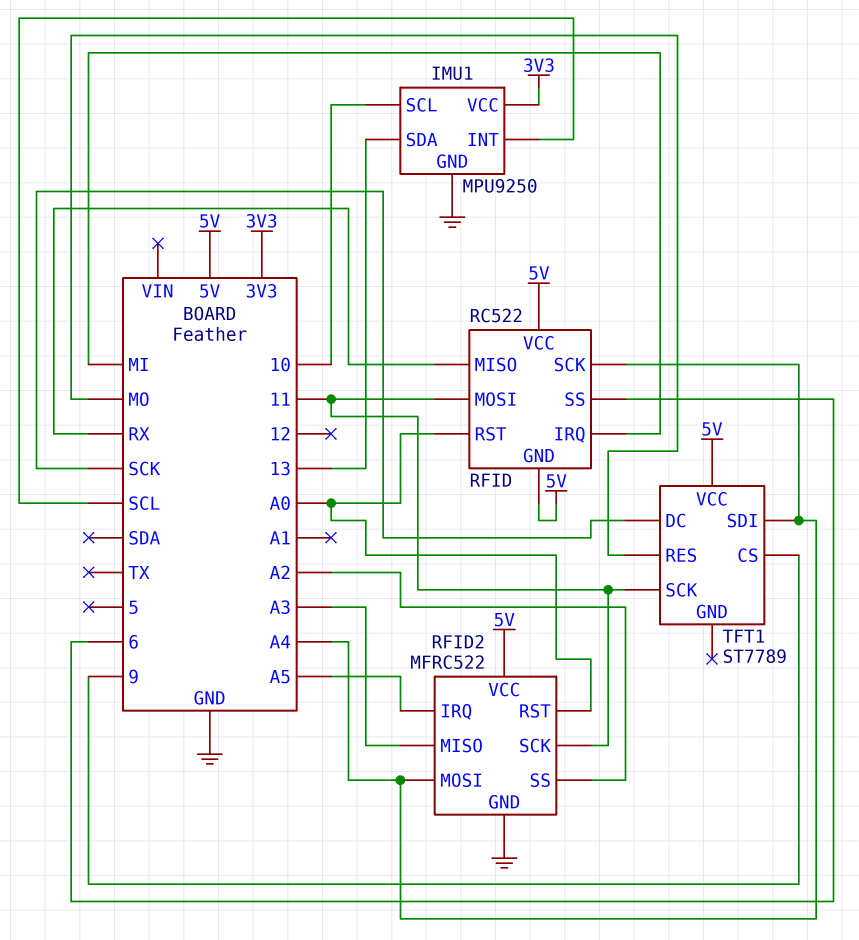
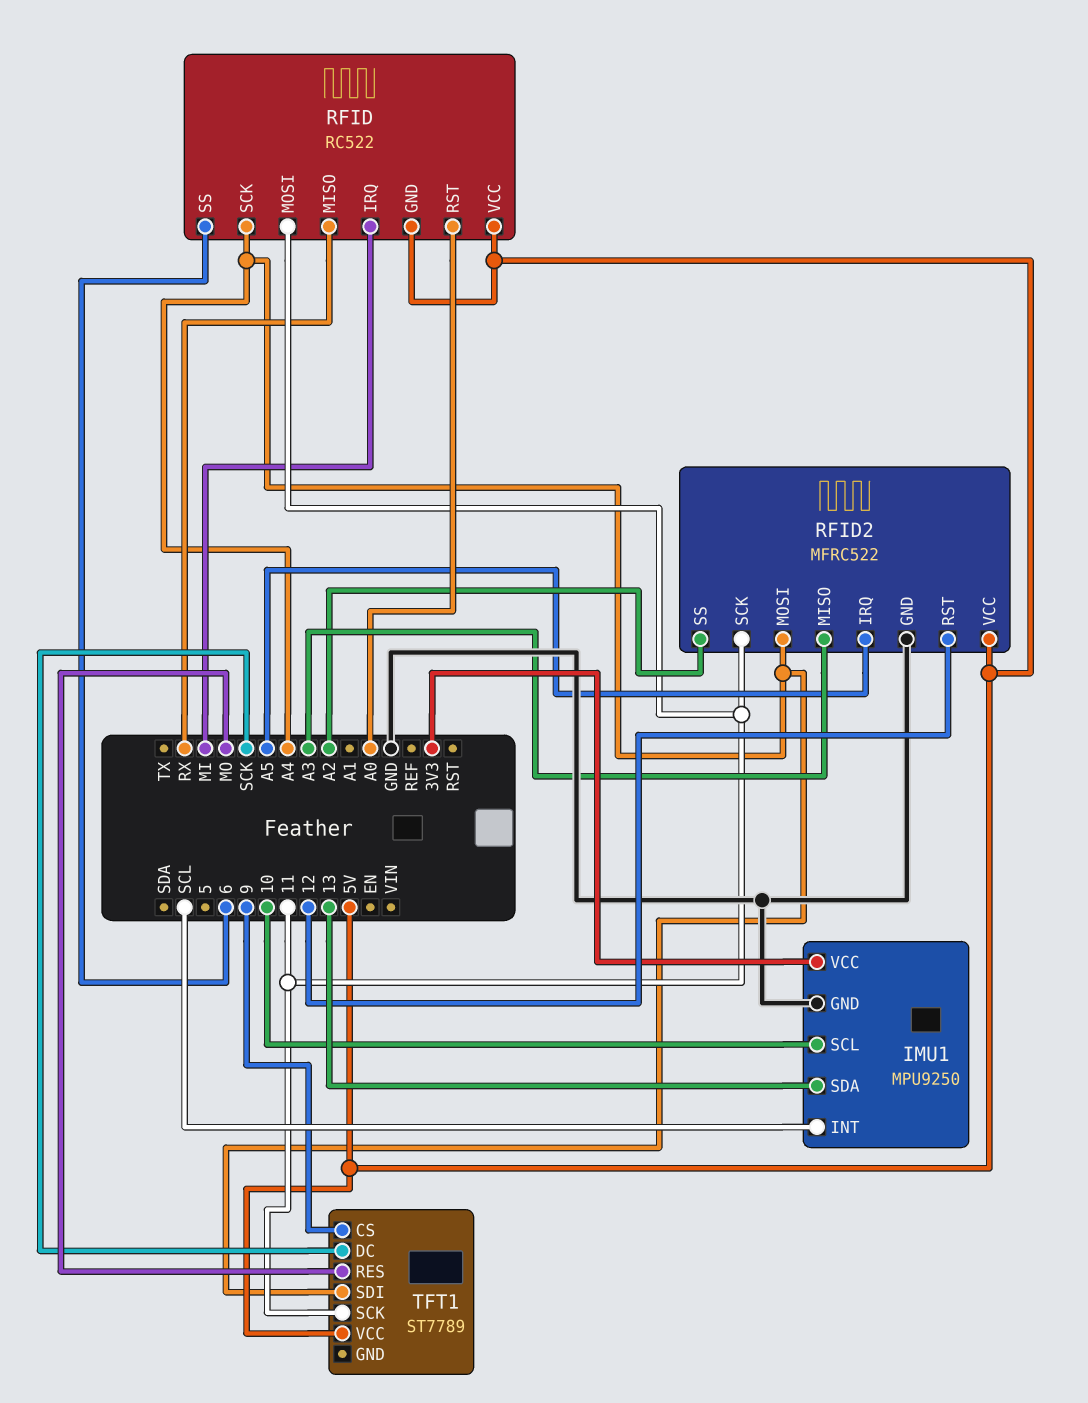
RFID2 pin RST: A0 -> 12

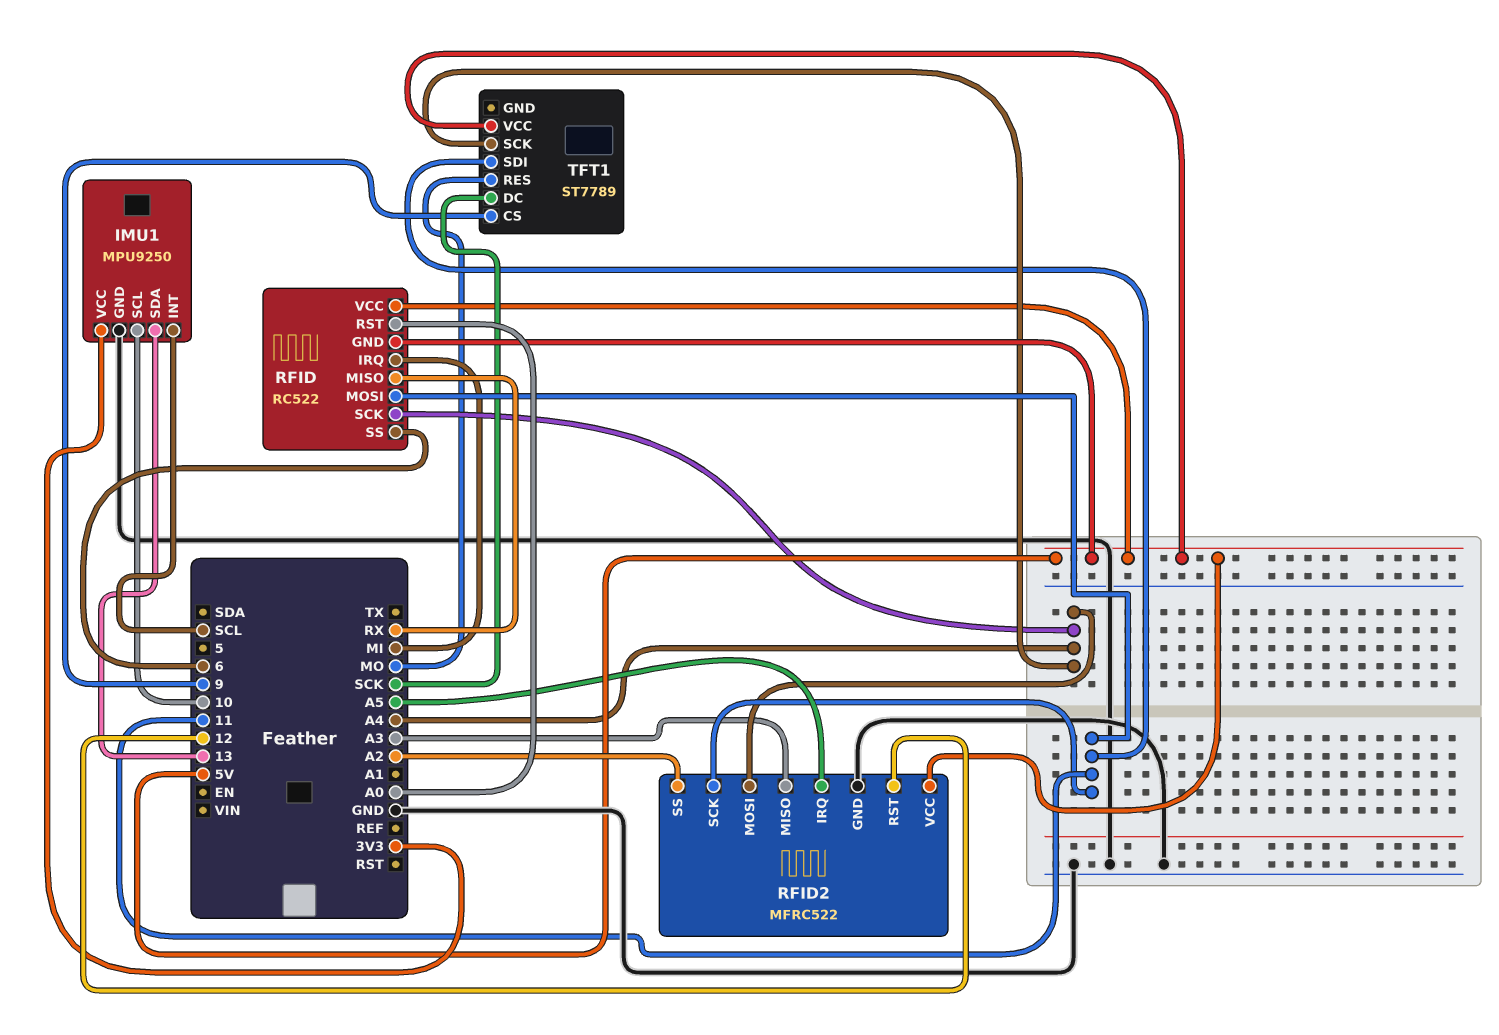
TFT1 pin SCK: 11 -> A4
TFT1 pin SDI: A4 -> 11

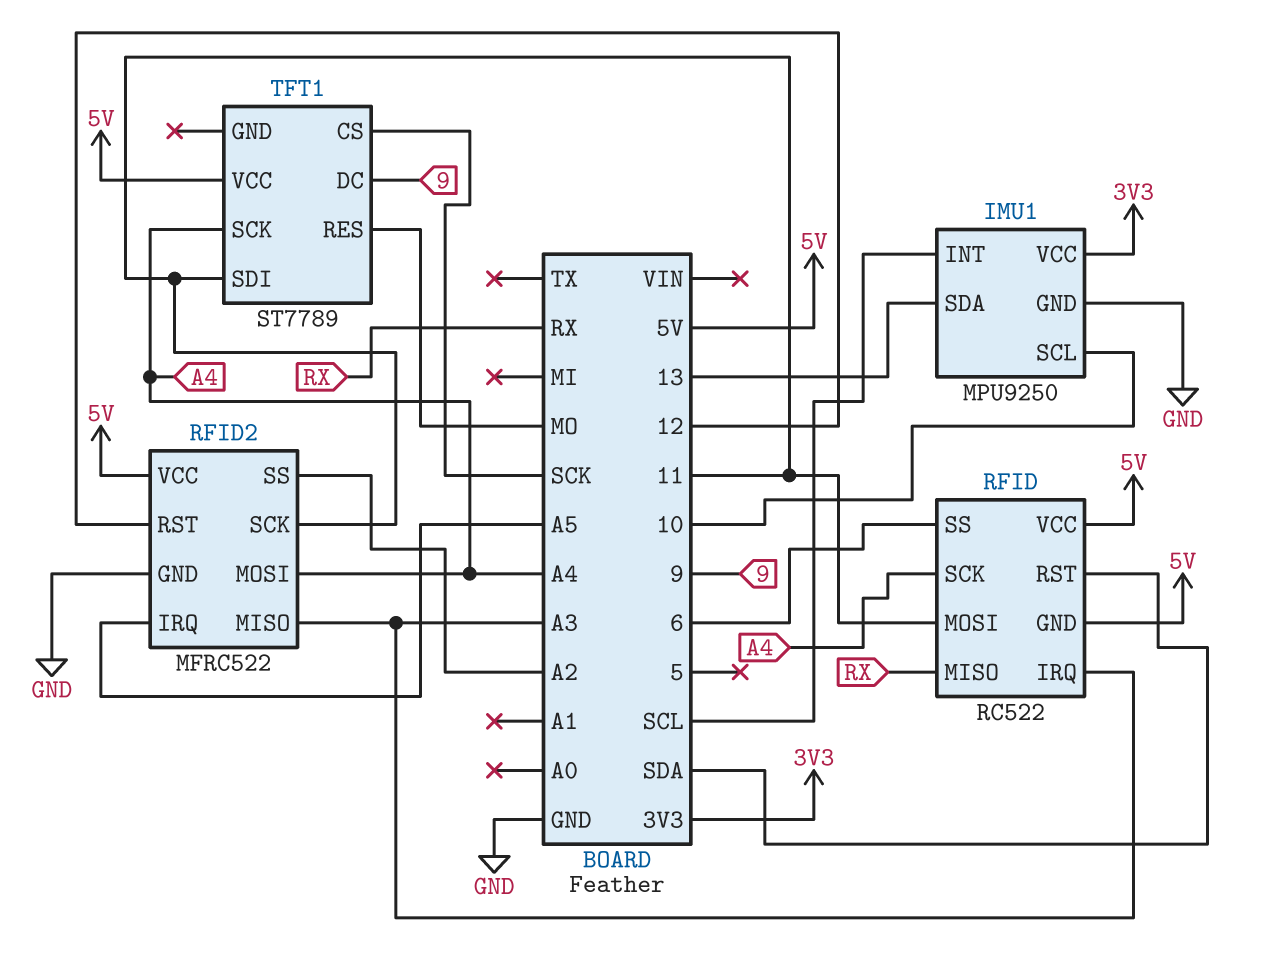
RFID pin IRQ: MI -> A3
RFID pin RST: A0 -> SDA
TFT1 pin CS: 9 -> SCK
TFT1 pin DC: SCK -> 9

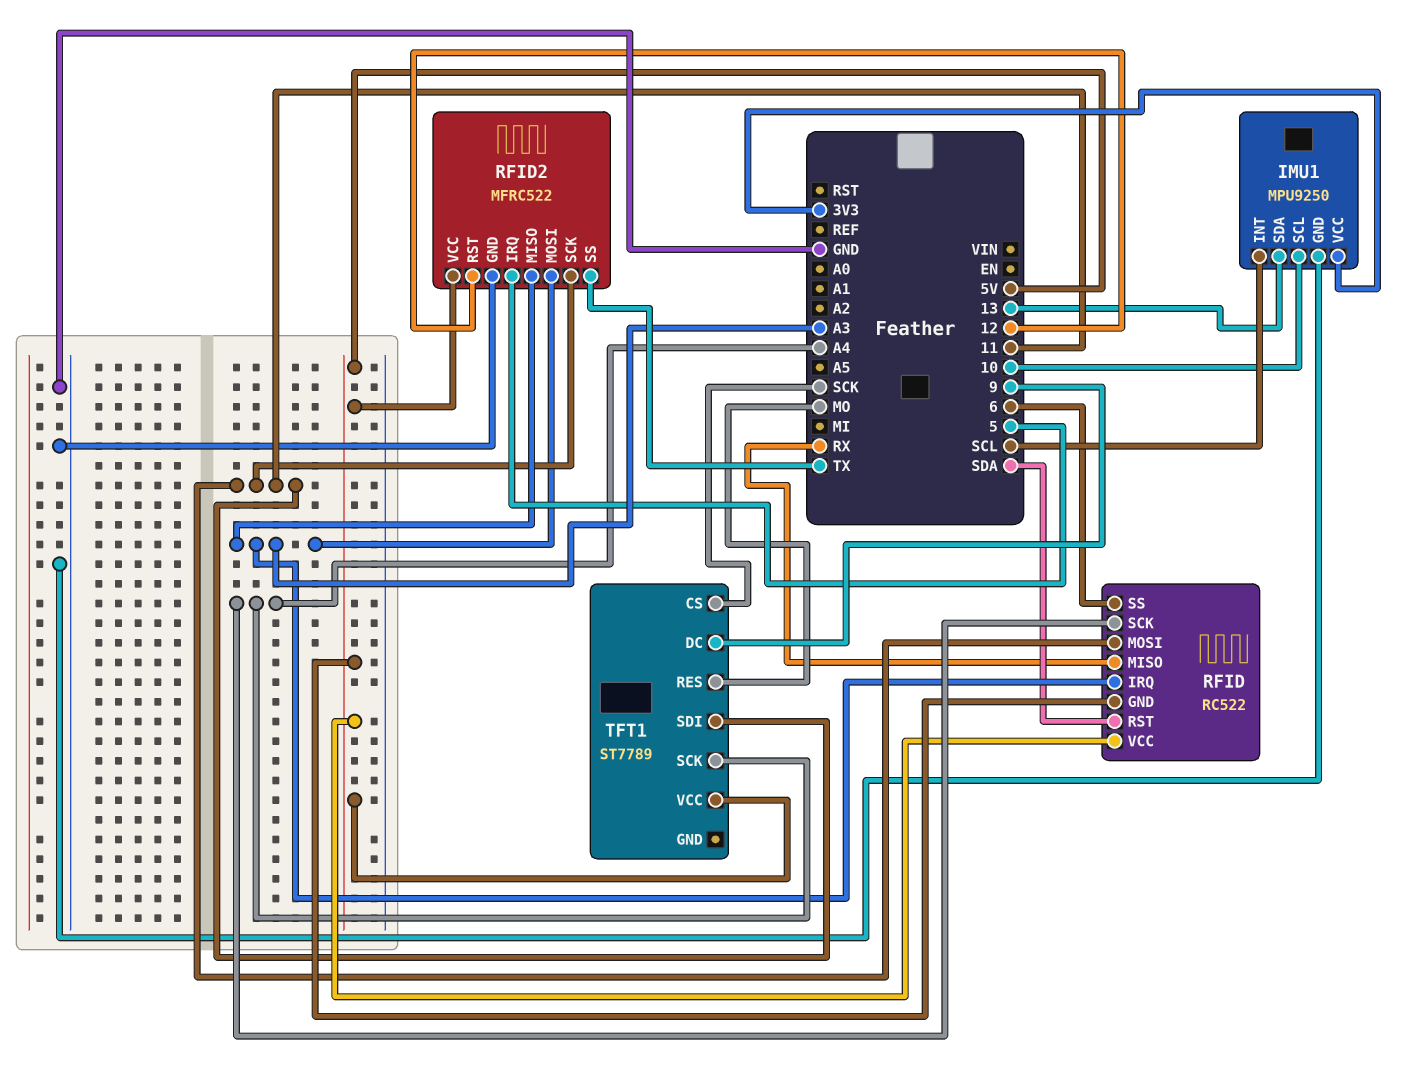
RFID2 pin IRQ: A5 -> 5
RFID2 pin MOSI: A4 -> A3
RFID2 pin SS: A2 -> TX

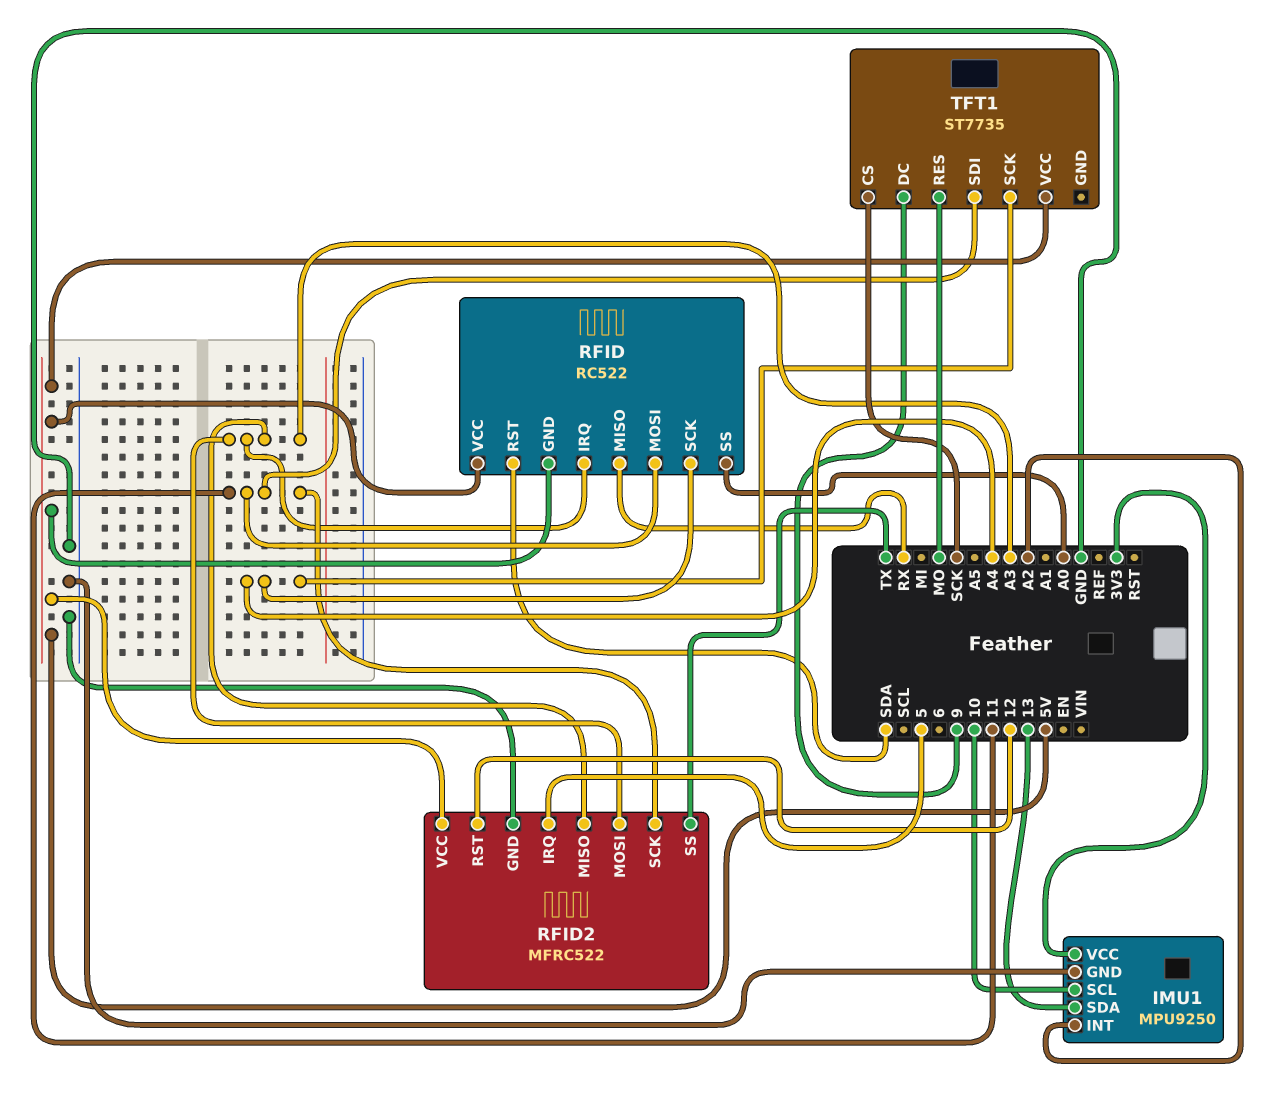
IMU1 pin INT: SCL -> A2
RFID pin SS: 6 -> A0
TFT1: ST7789 -> ST7735

